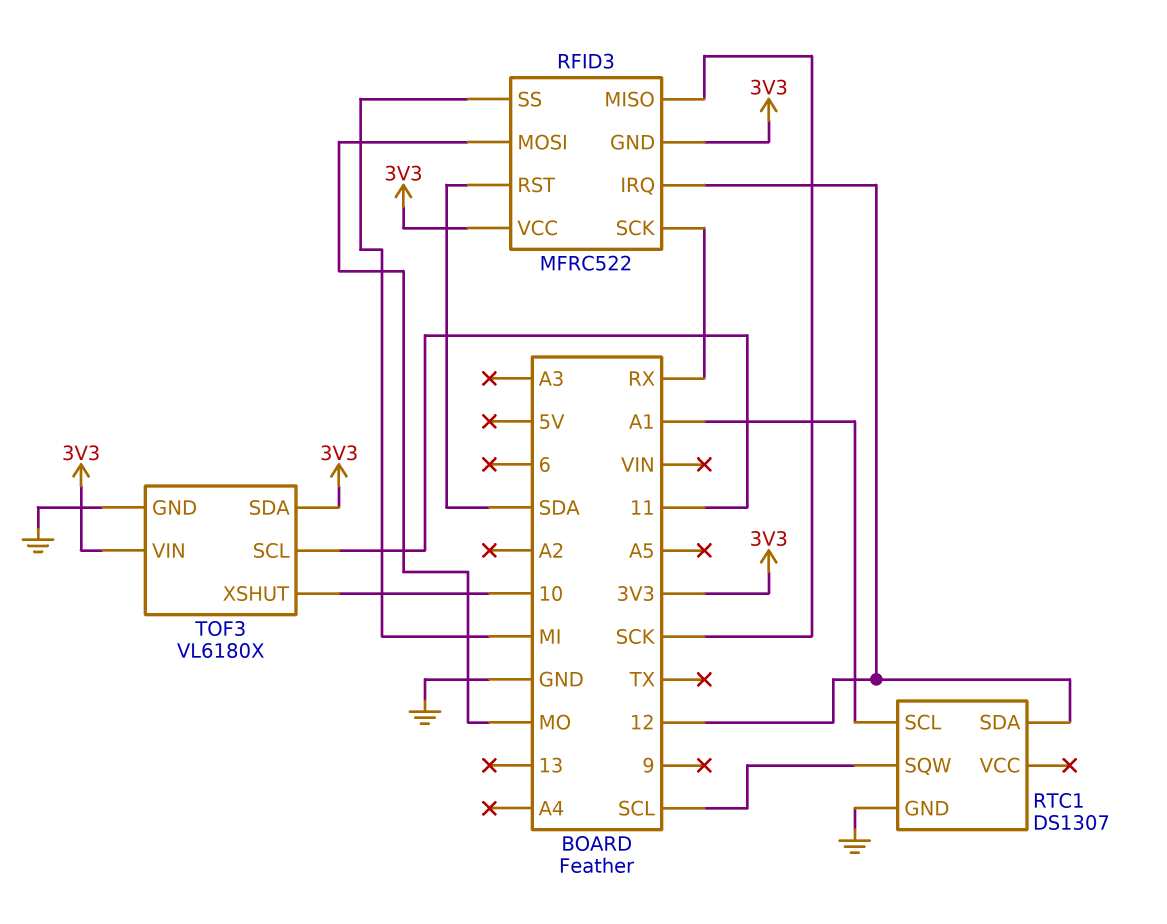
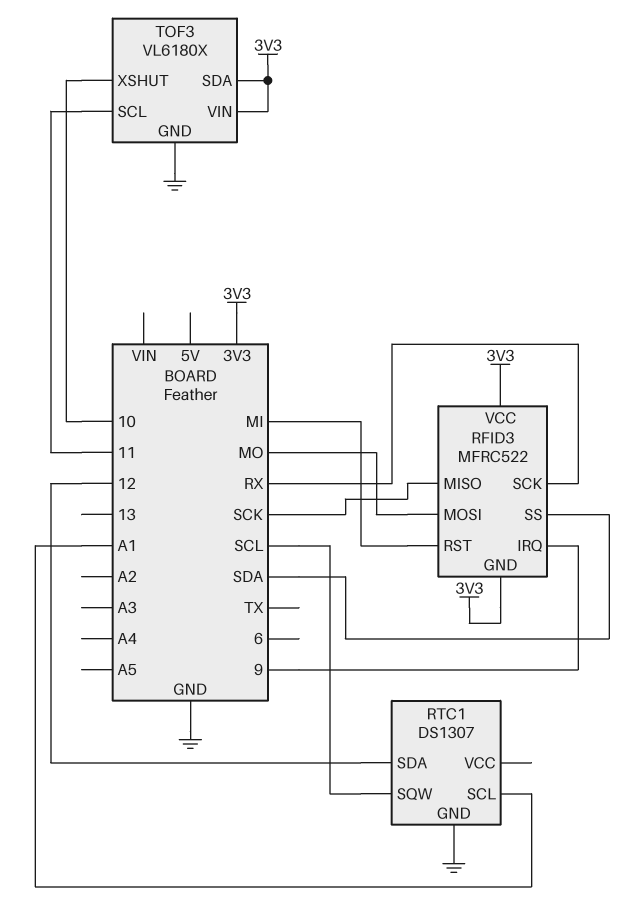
RFID3 pin IRQ: 12 -> 9
RFID3 pin RST: SDA -> MI
RFID3 pin SS: MI -> SDA

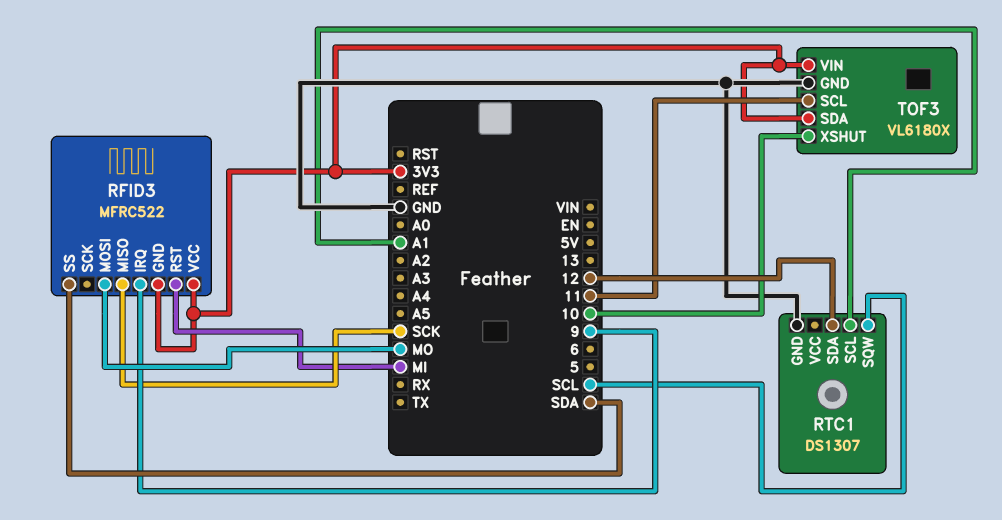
RFID3 pin SCK: RX -> none

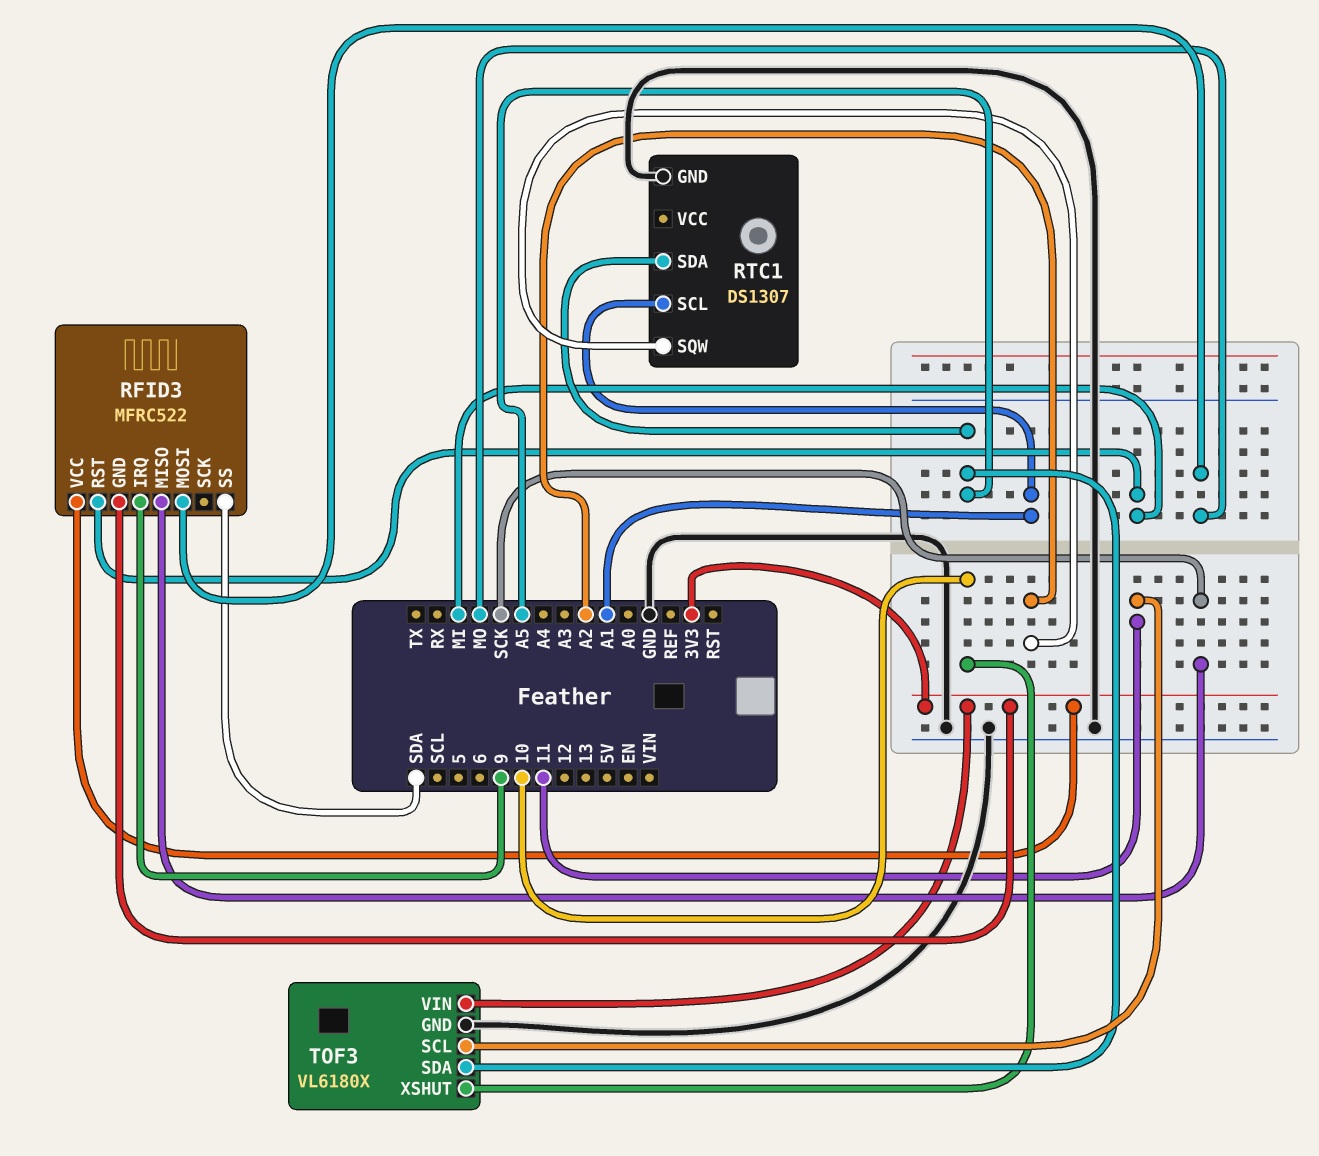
RTC1 pin SDA: 12 -> A5
RTC1 pin SQW: SCL -> A2
TOF3 pin SDA: 3V3 -> A5

